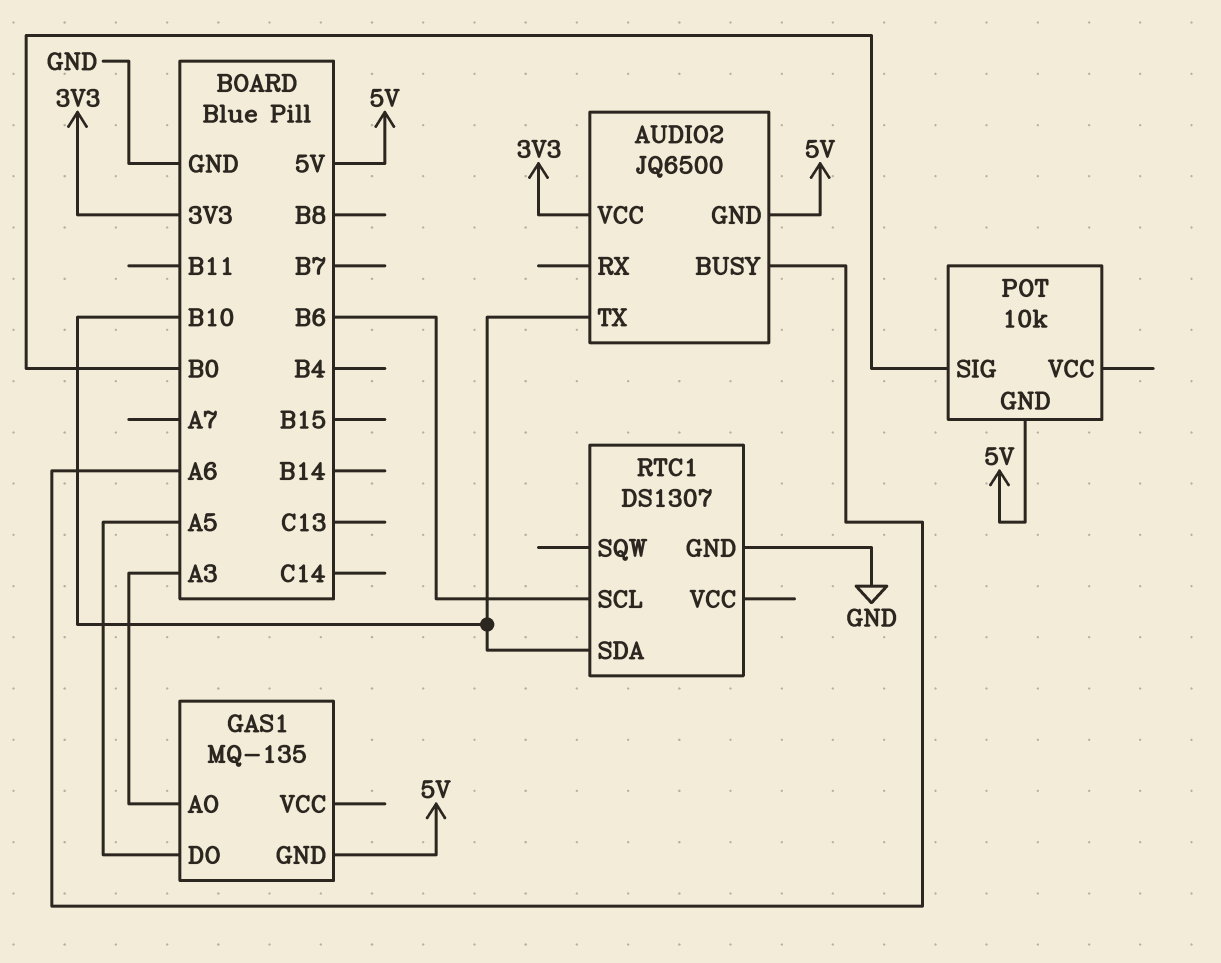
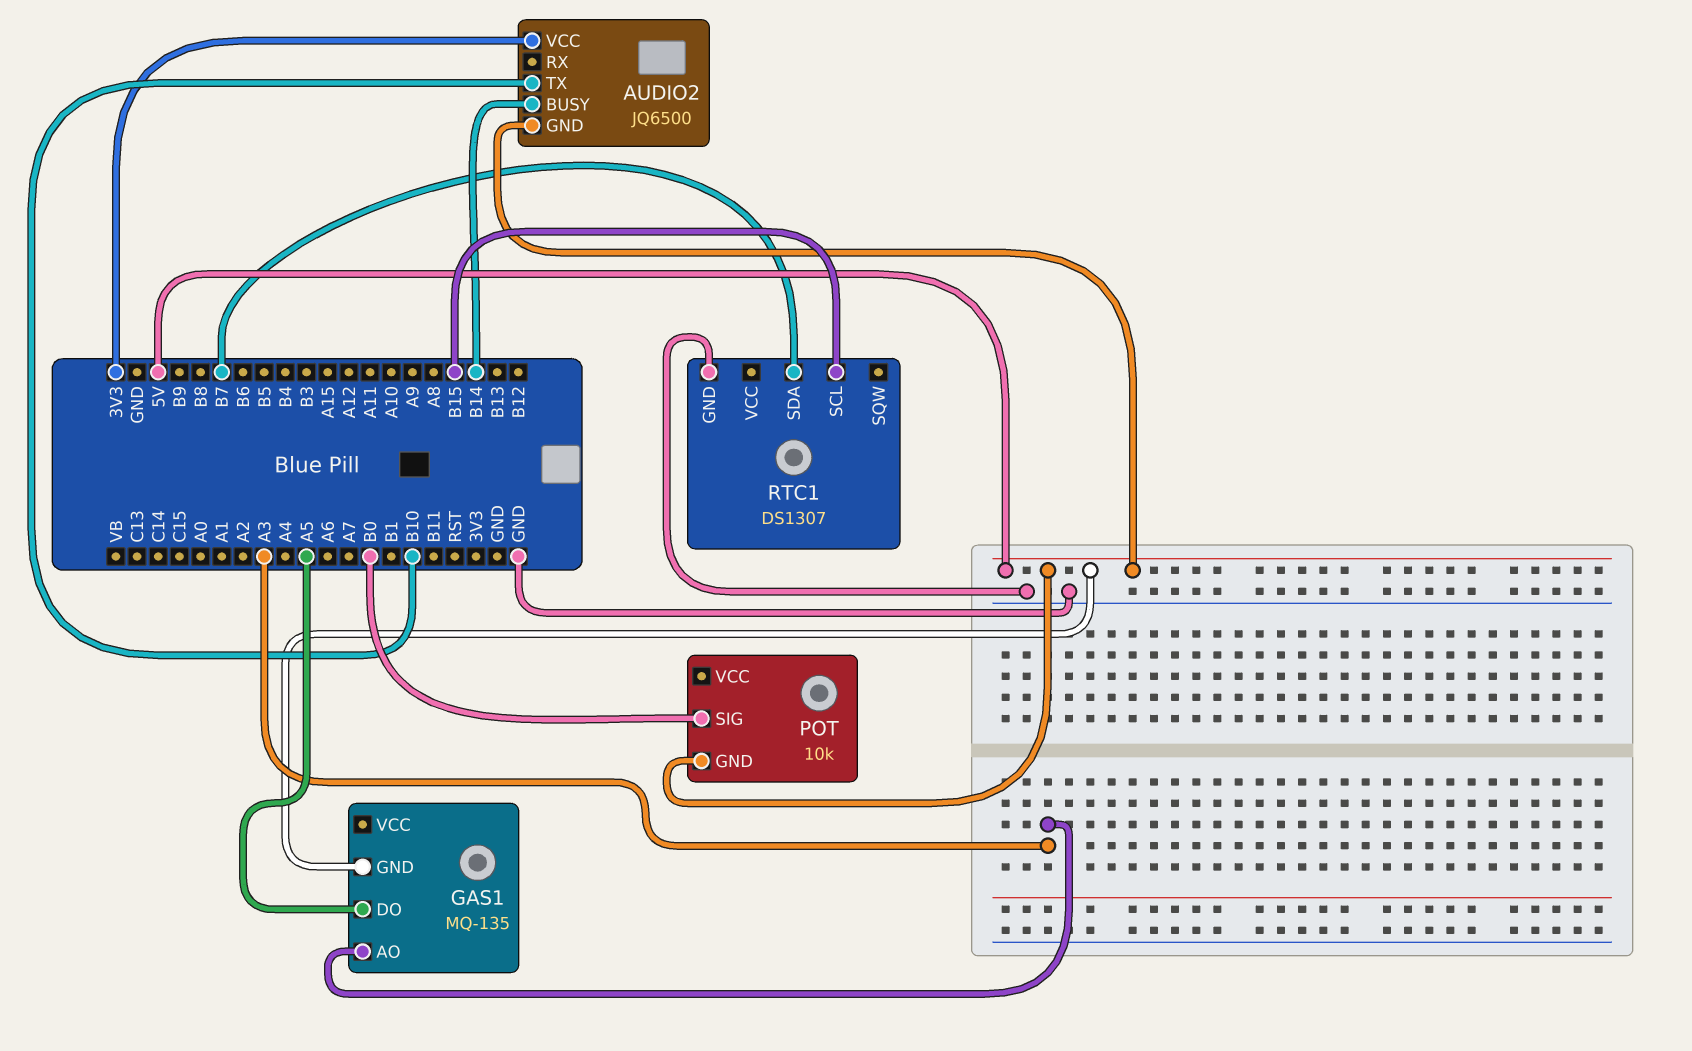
AUDIO2 pin BUSY: A6 -> B14
RTC1 pin SCL: B6 -> B15
RTC1 pin SDA: B10 -> B7

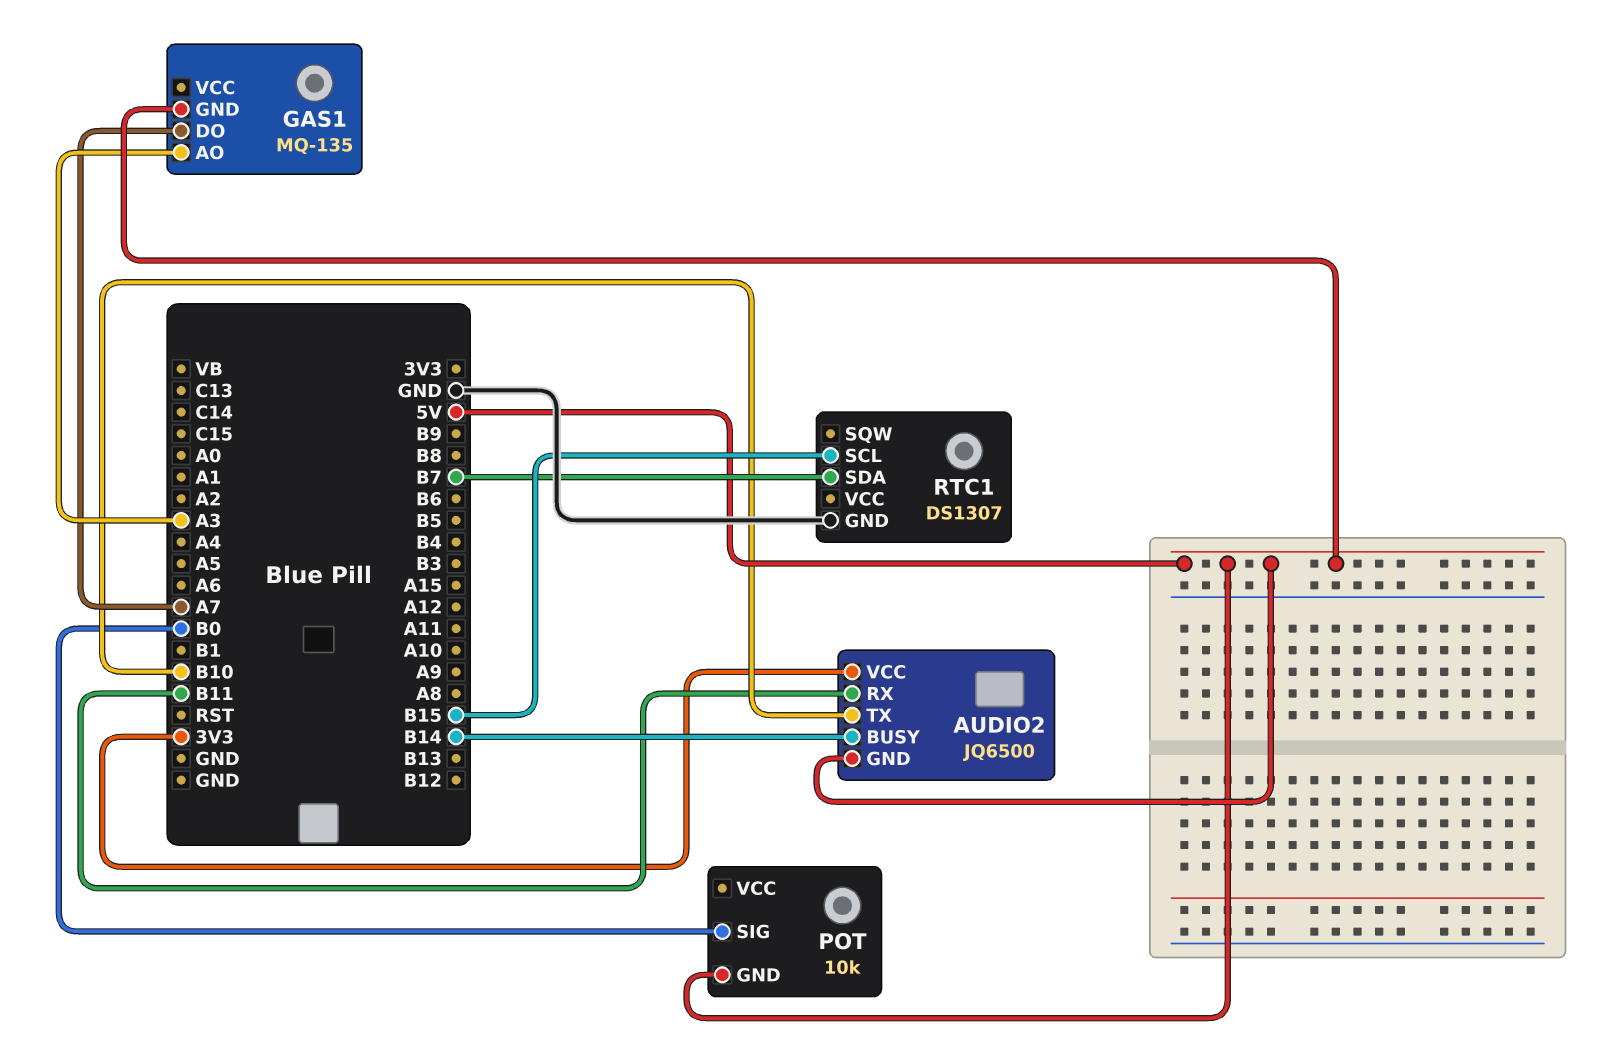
AUDIO2 pin RX: none -> B11
GAS1 pin DO: A5 -> A7

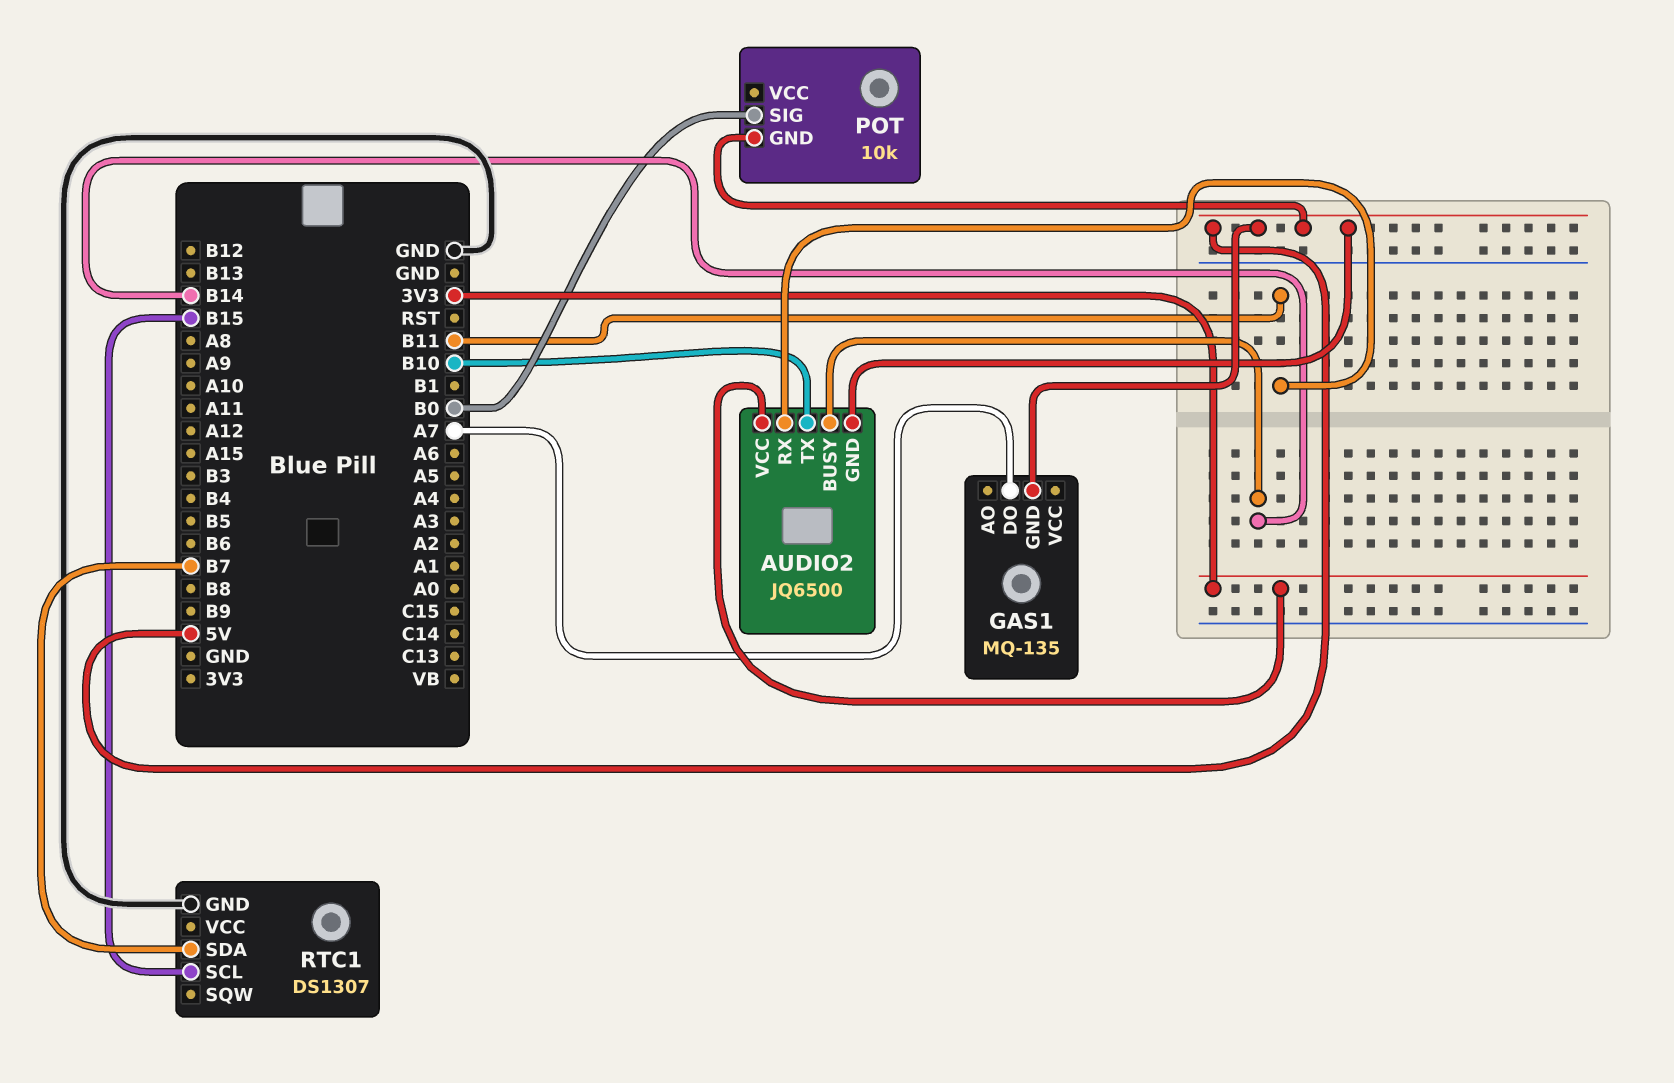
GAS1 pin AO: A3 -> none

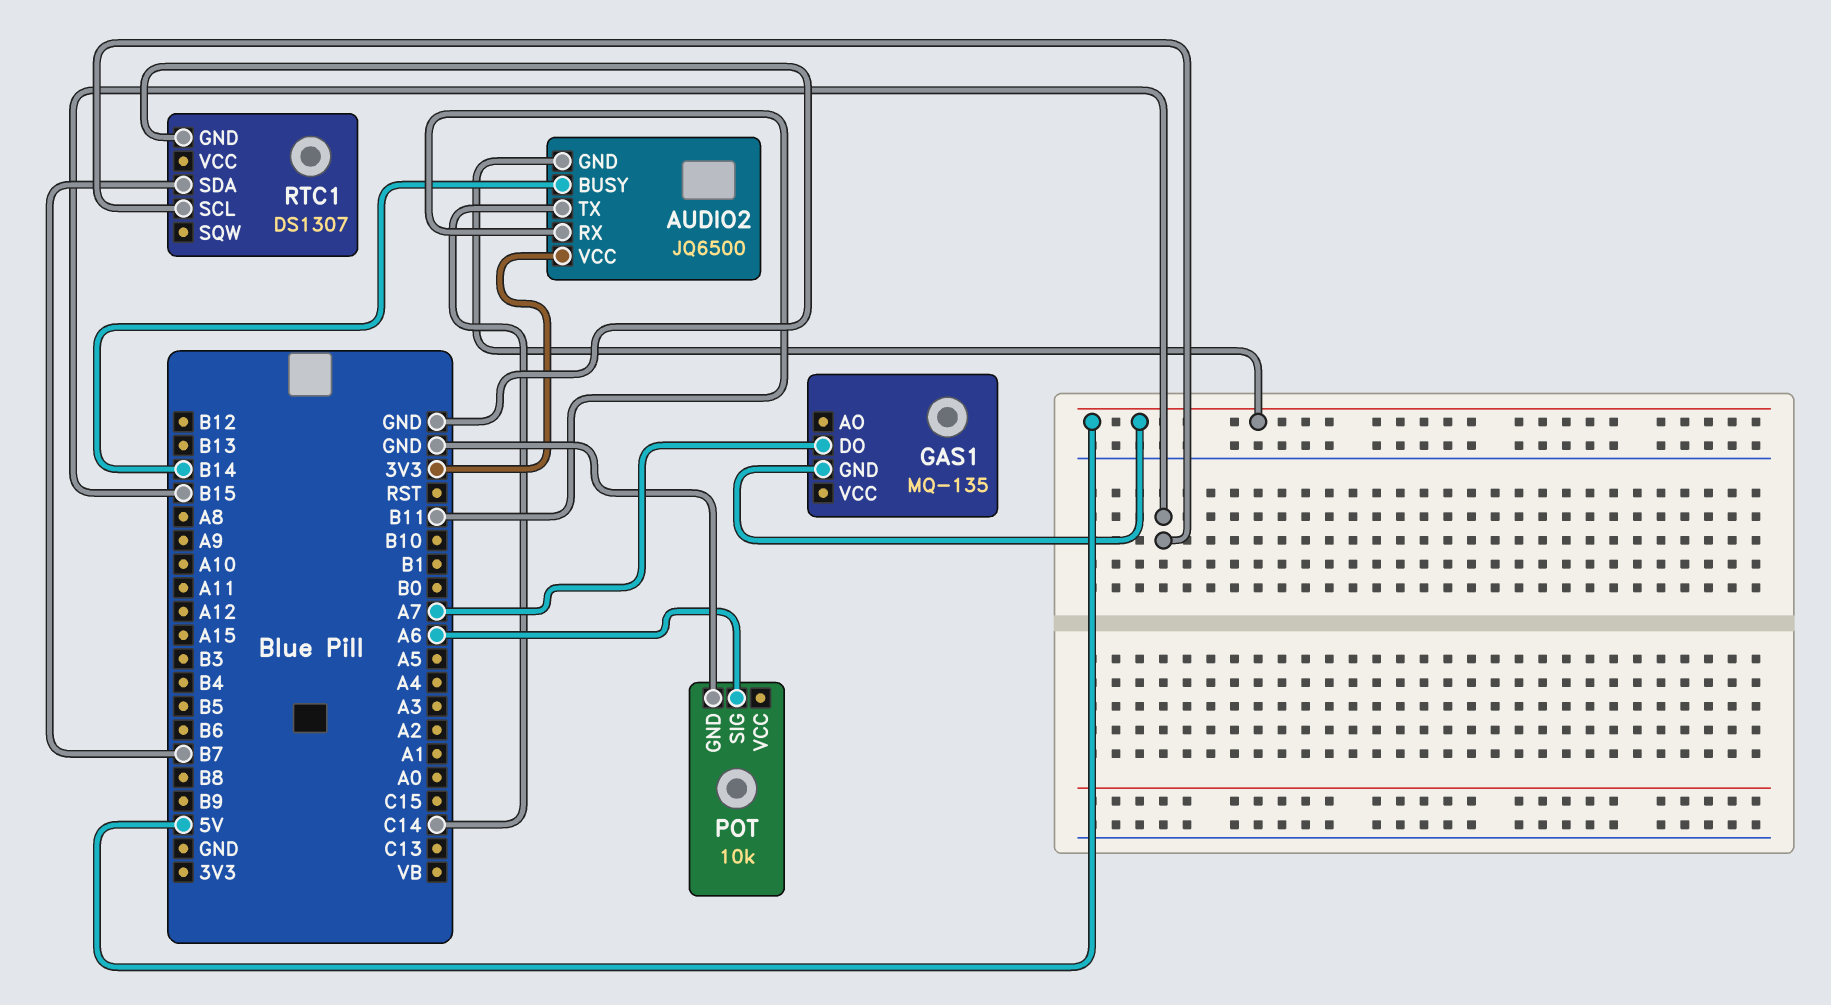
AUDIO2 pin TX: B10 -> C14
POT pin GND: 5V -> GND
POT pin SIG: B0 -> A6

